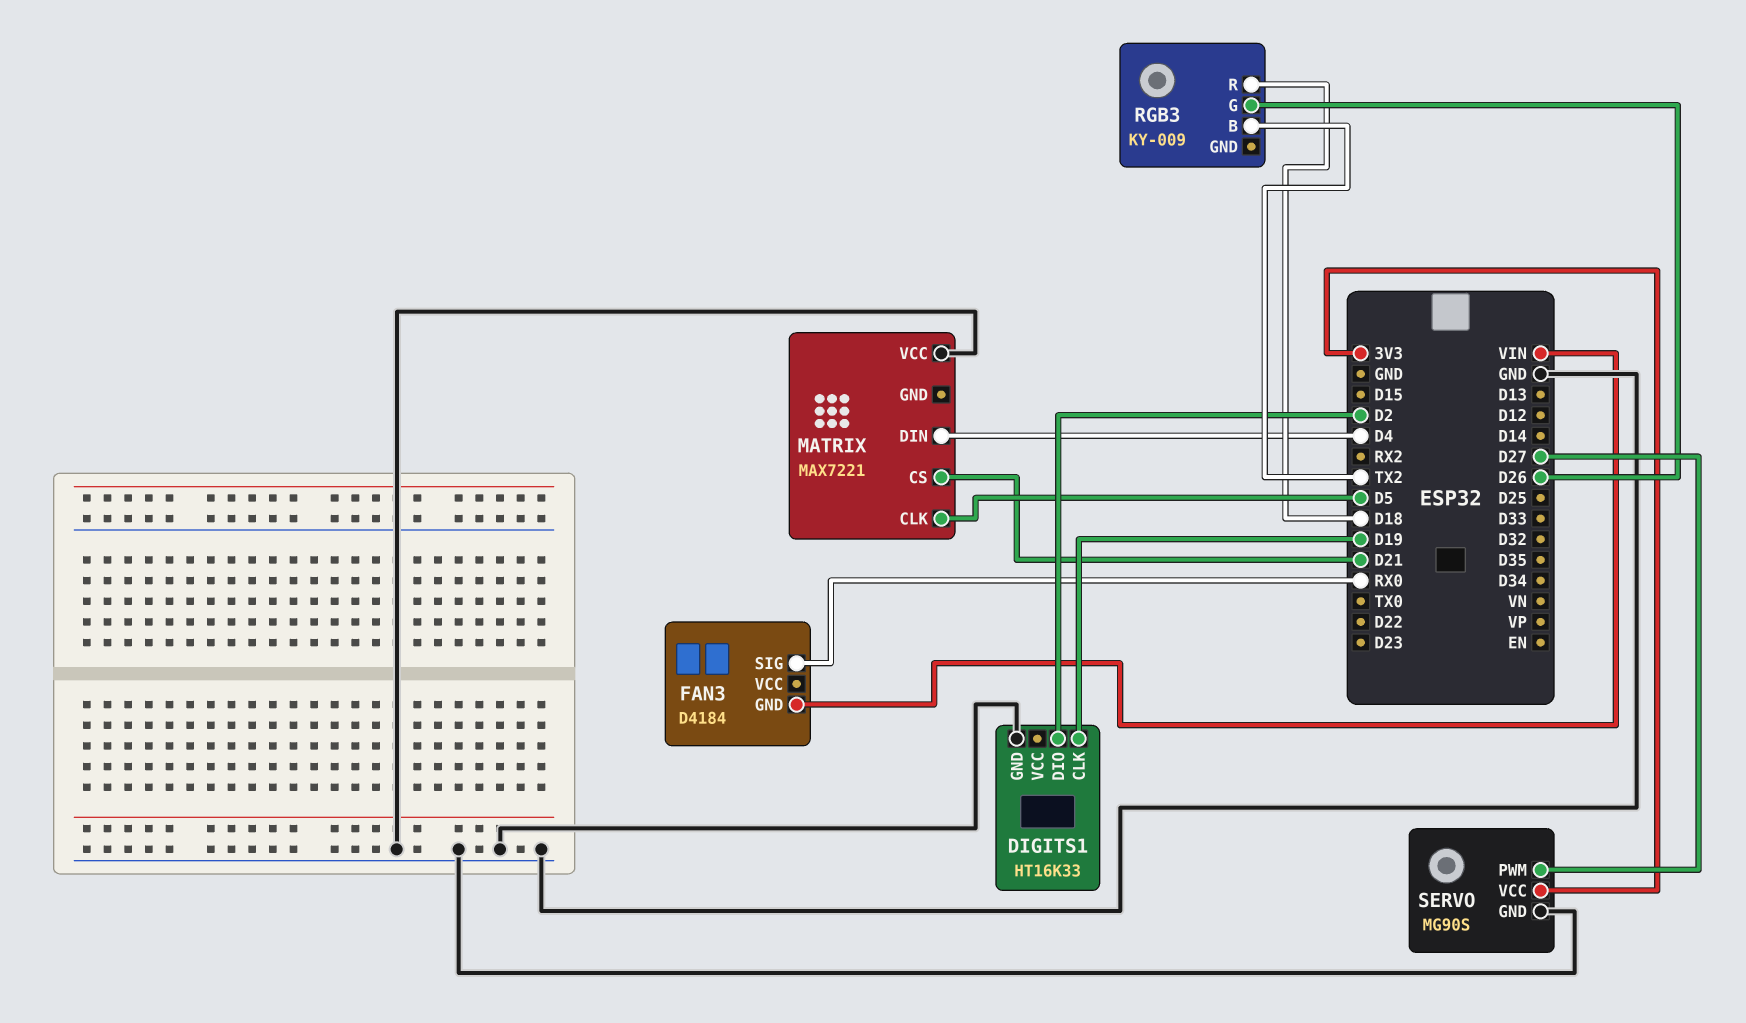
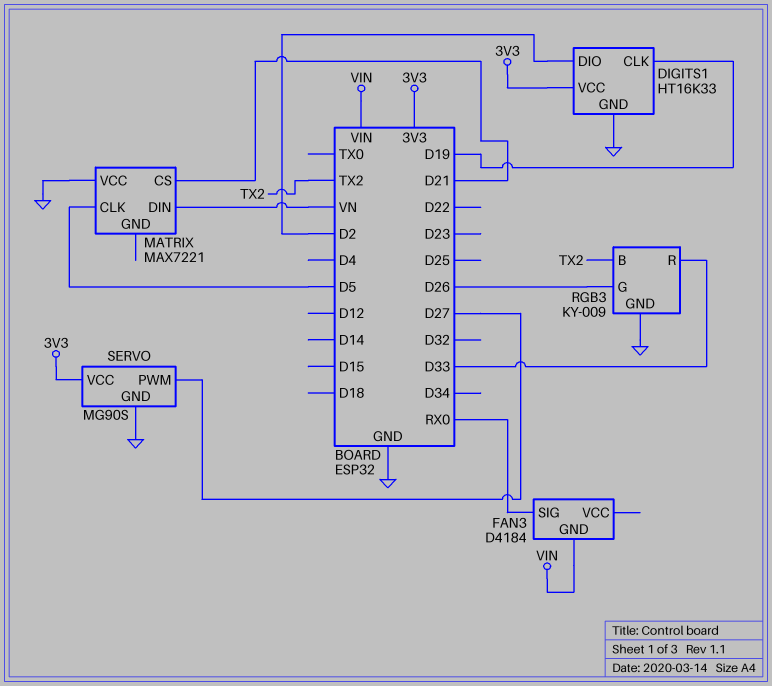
DIGITS1 pin VCC: none -> 3V3
MATRIX pin DIN: D4 -> VN
RGB3 pin GND: none -> GND
RGB3 pin R: D18 -> D33

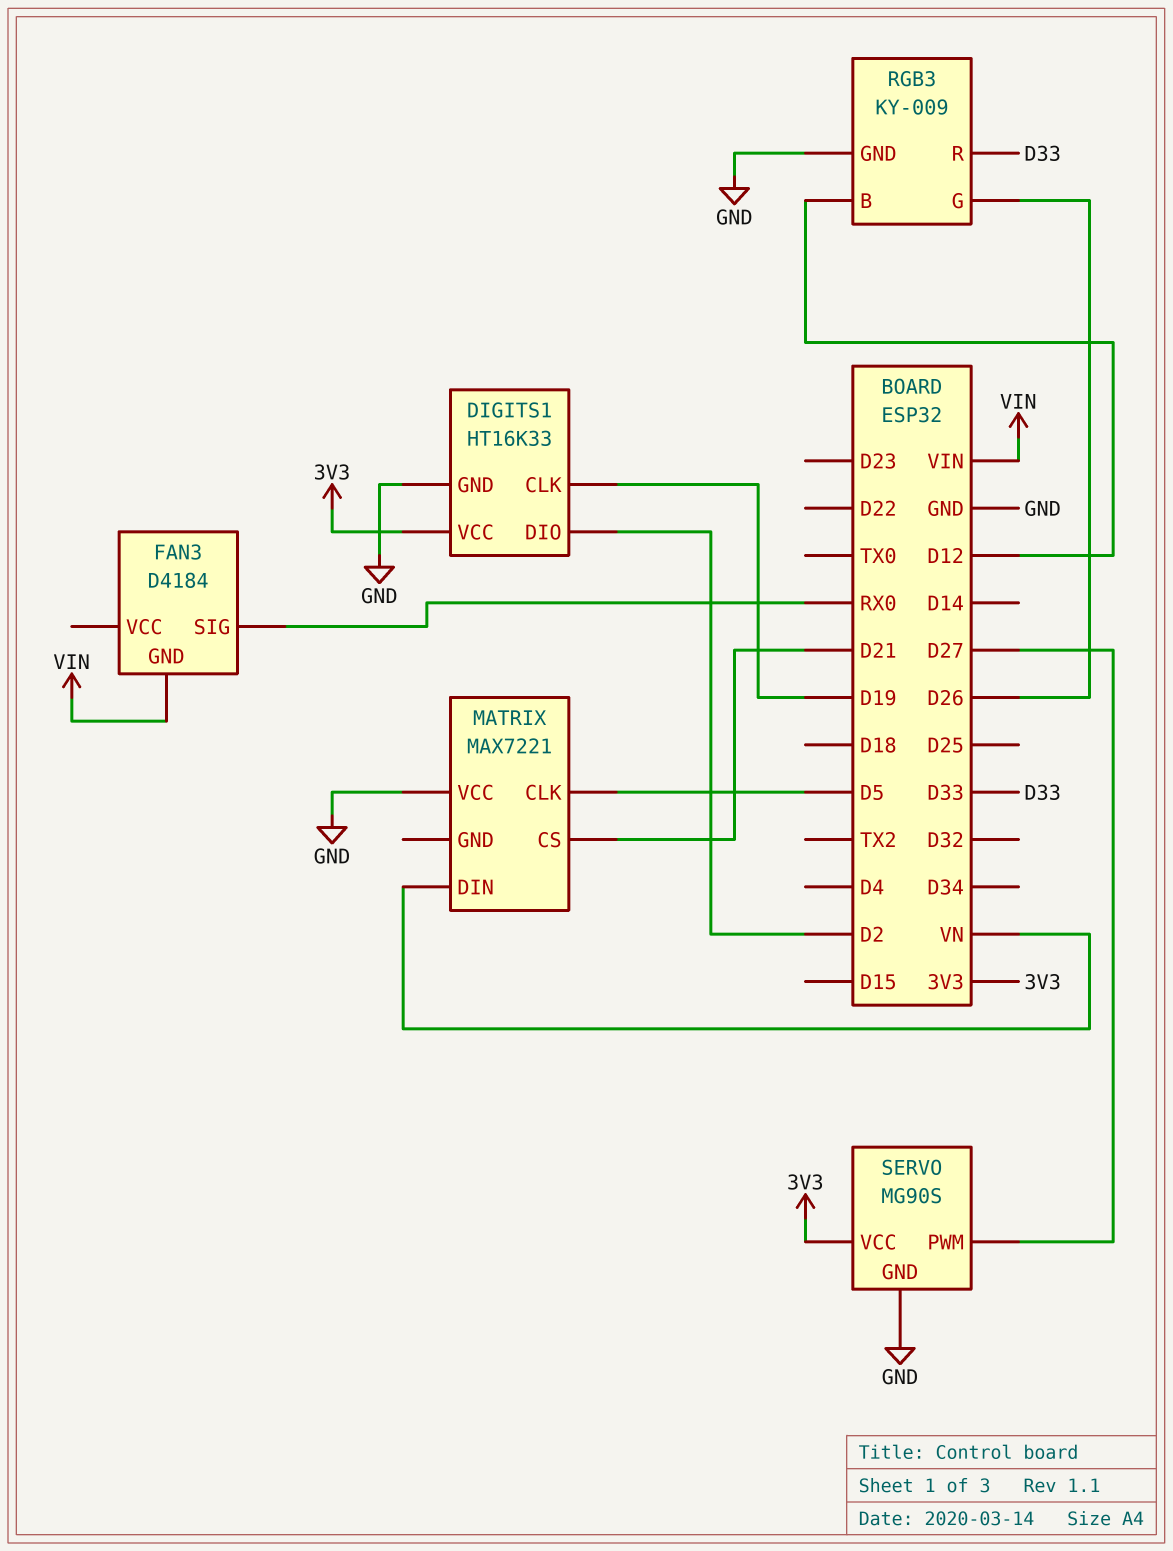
RGB3 pin B: TX2 -> D12

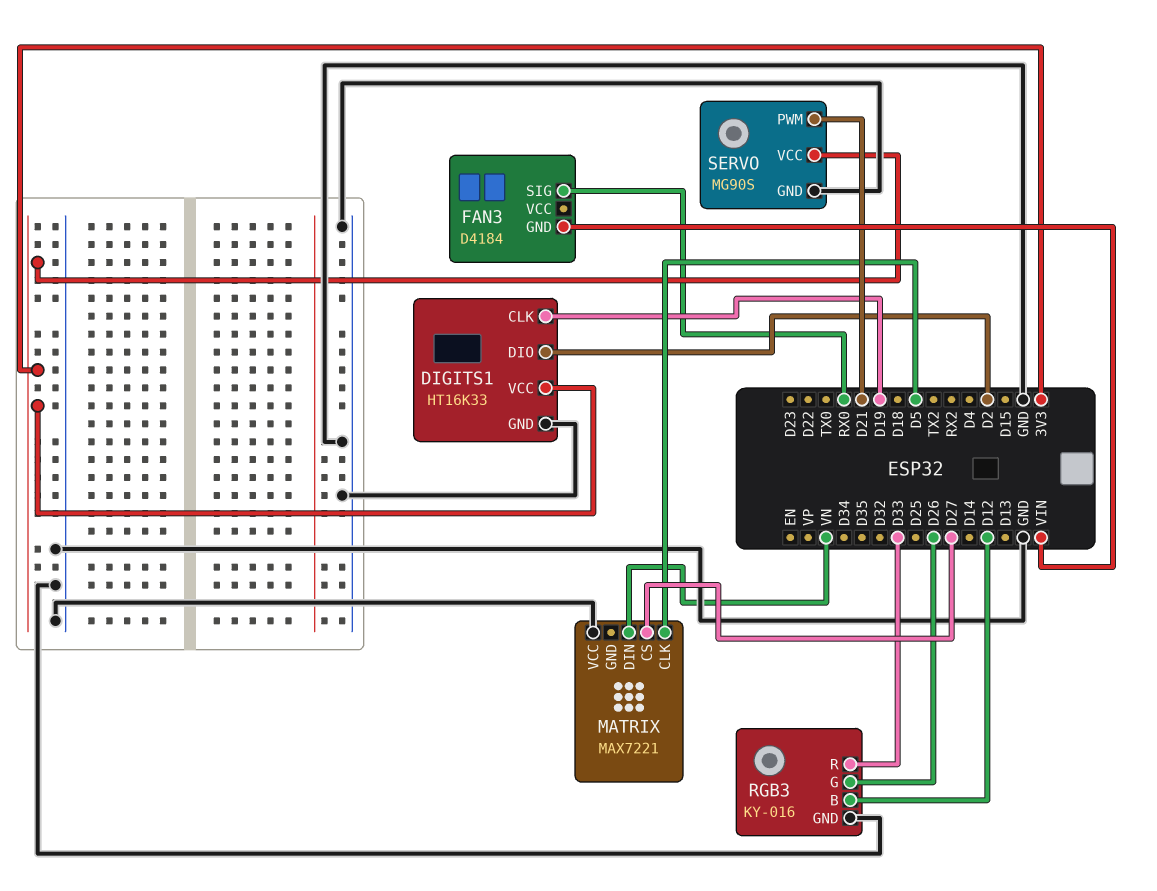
MATRIX pin CS: D21 -> D27
RGB3: KY-009 -> KY-016
SERVO pin PWM: D27 -> D21

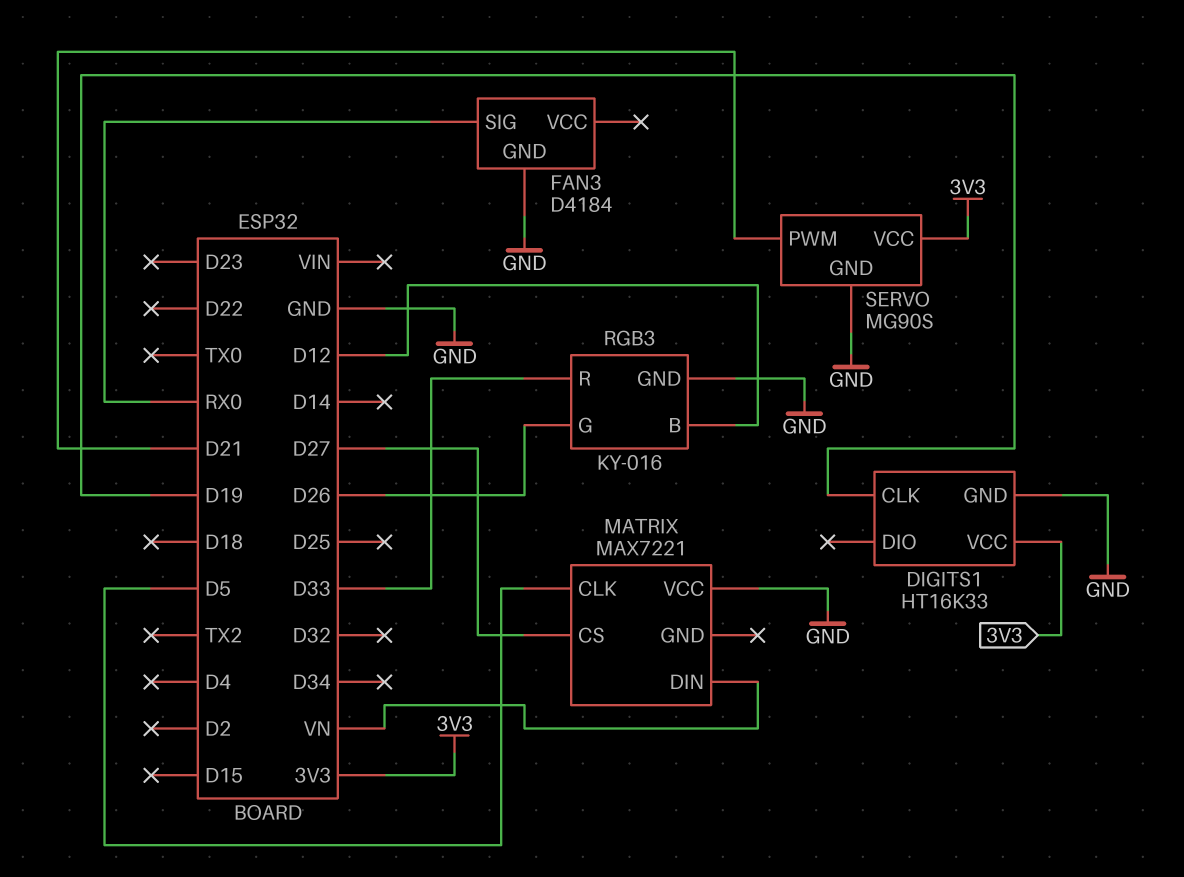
DIGITS1 pin DIO: D2 -> none
FAN3 pin GND: VIN -> GND

